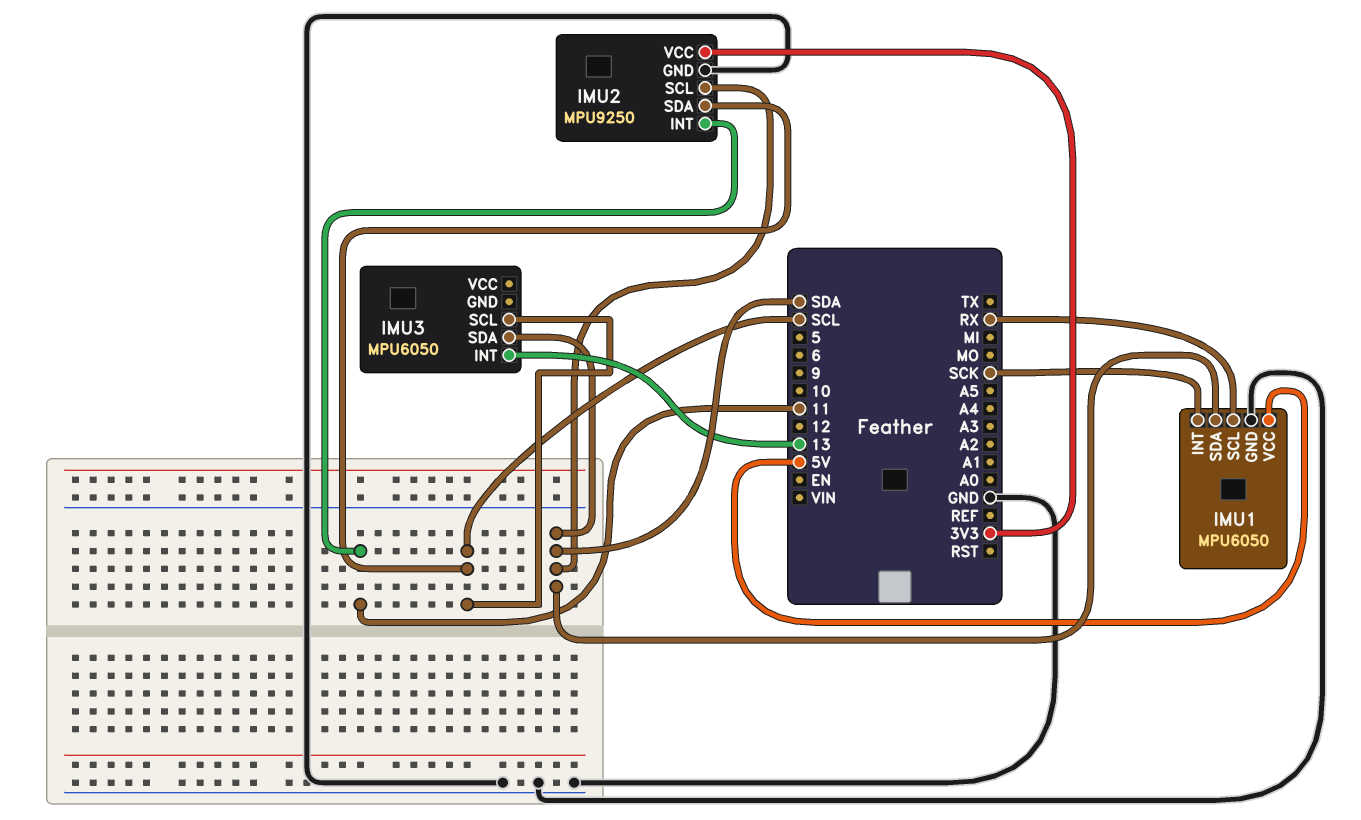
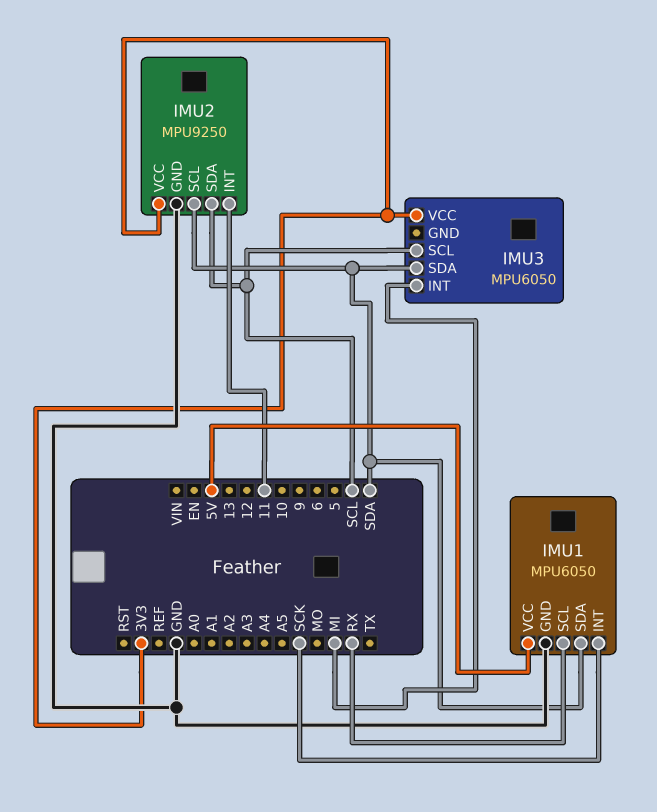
IMU3 pin INT: 13 -> MI
IMU3 pin VCC: none -> 3V3

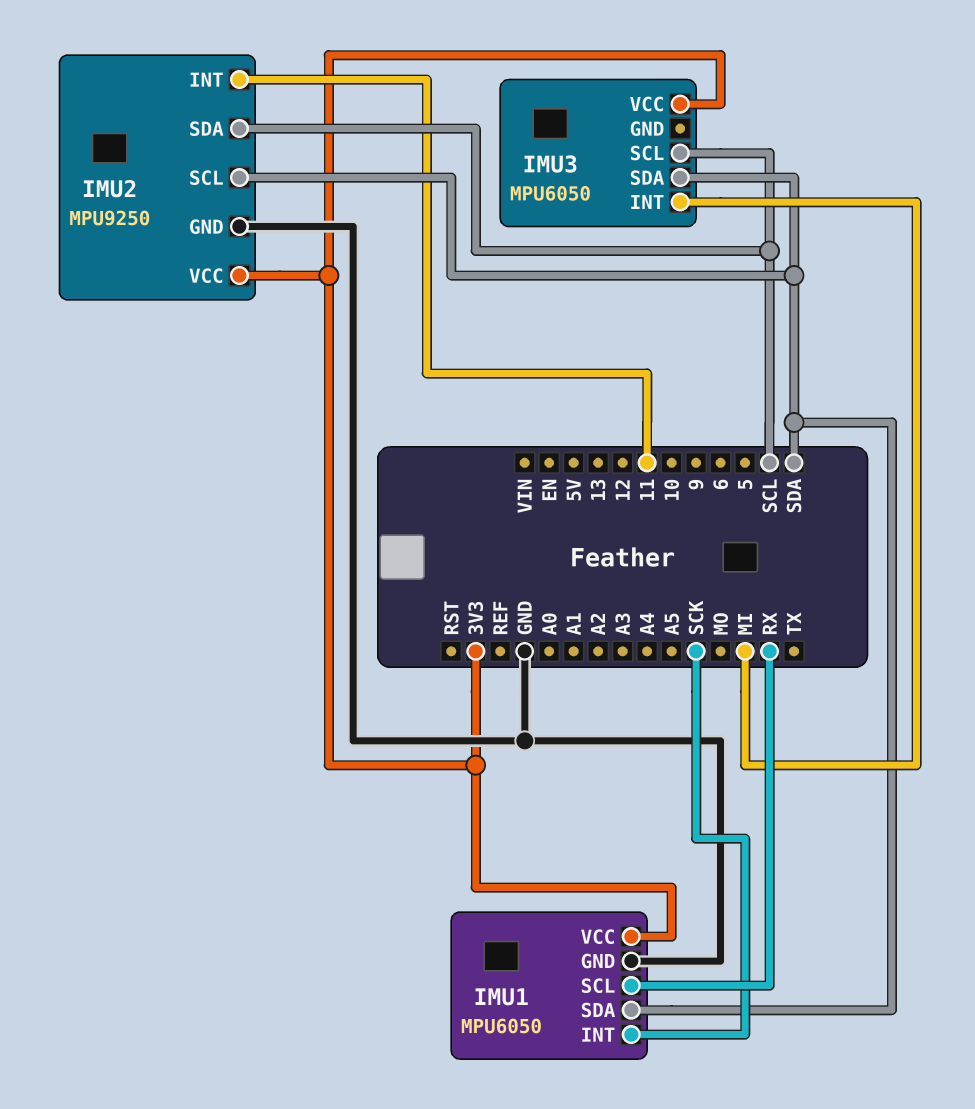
IMU1 pin VCC: 5V -> 3V3

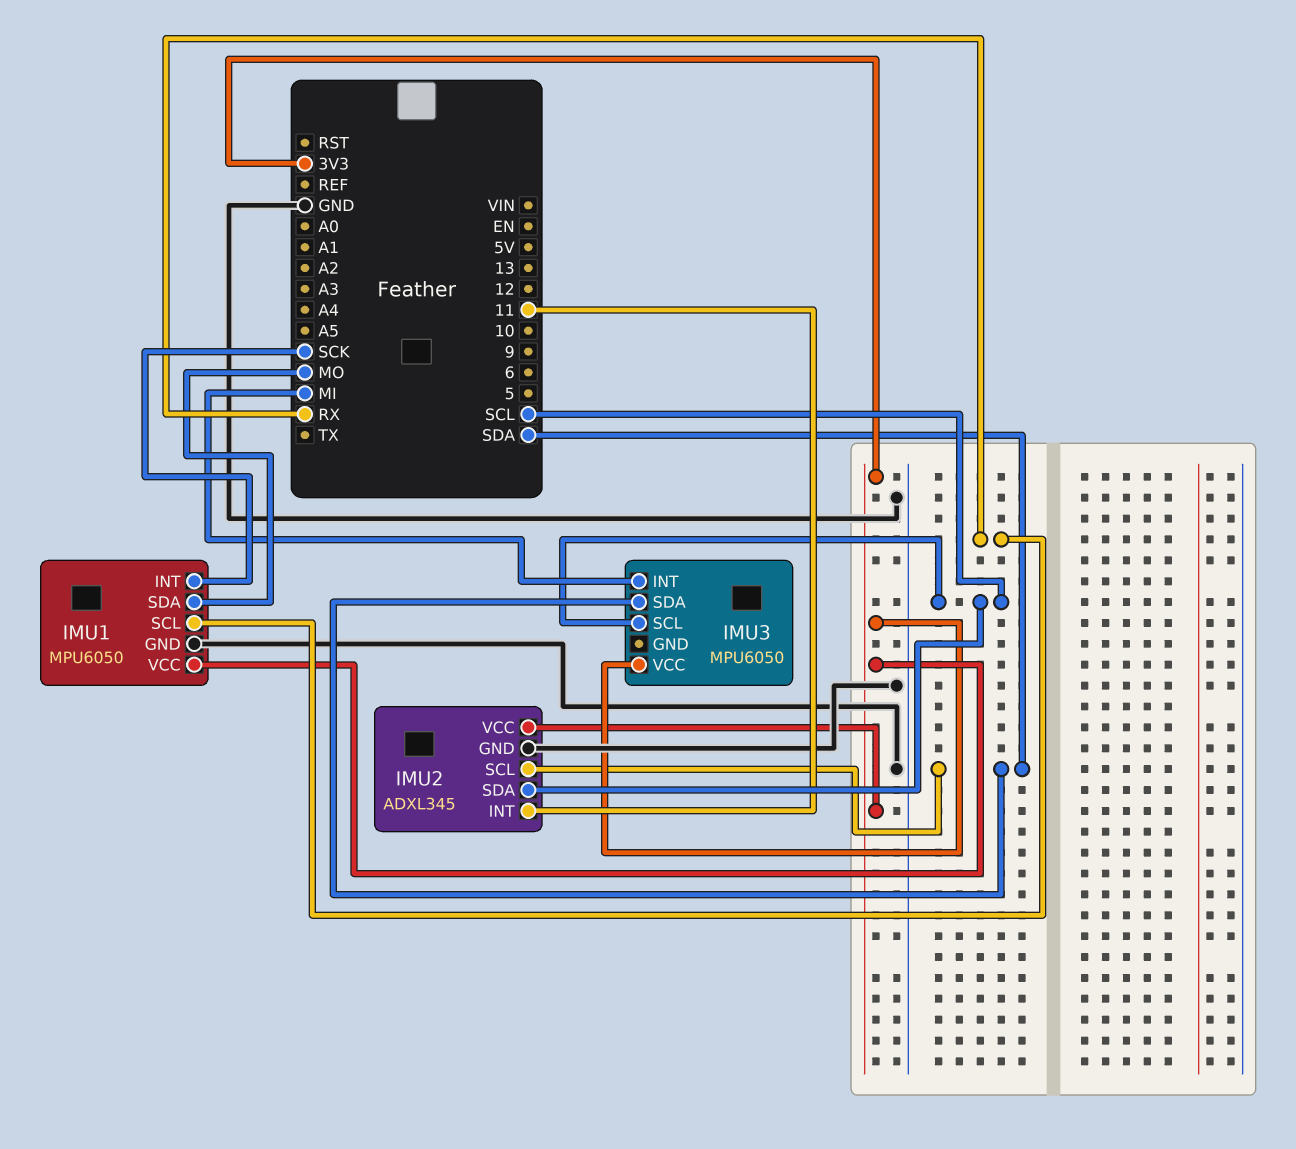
IMU1 pin SDA: SDA -> MO
IMU2: MPU9250 -> ADXL345

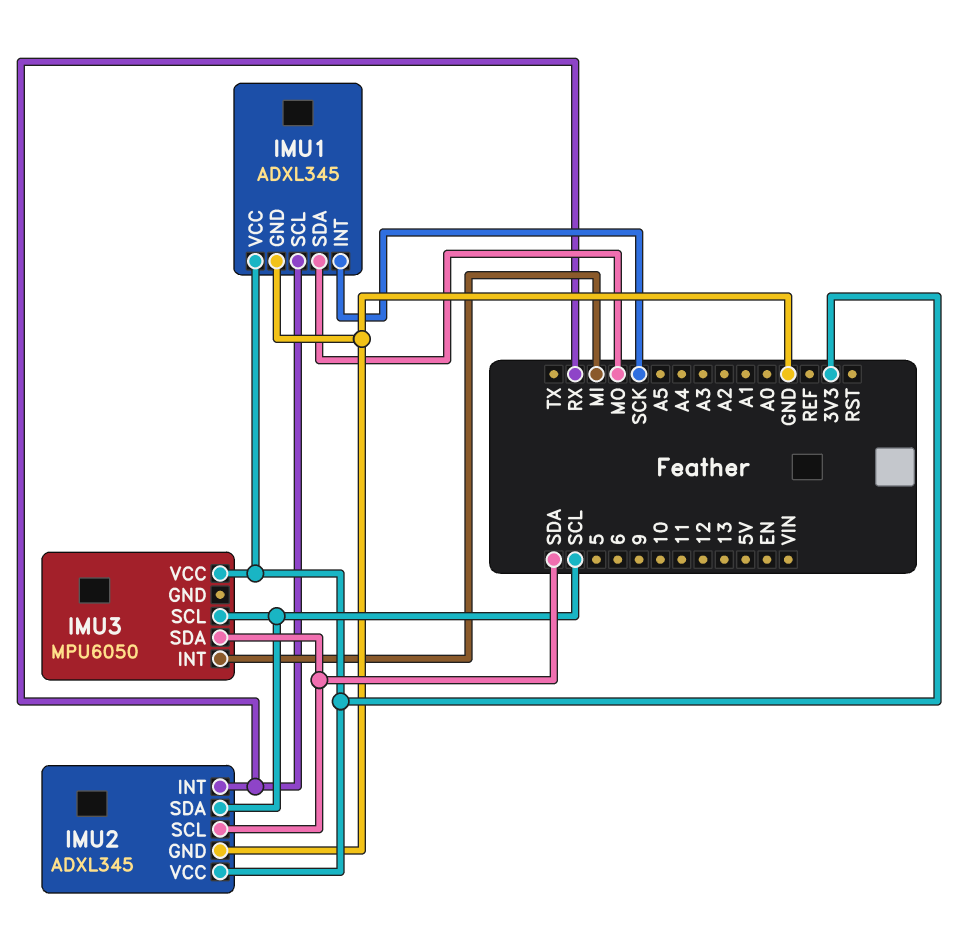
IMU1: MPU6050 -> ADXL345
IMU2 pin INT: 11 -> RX

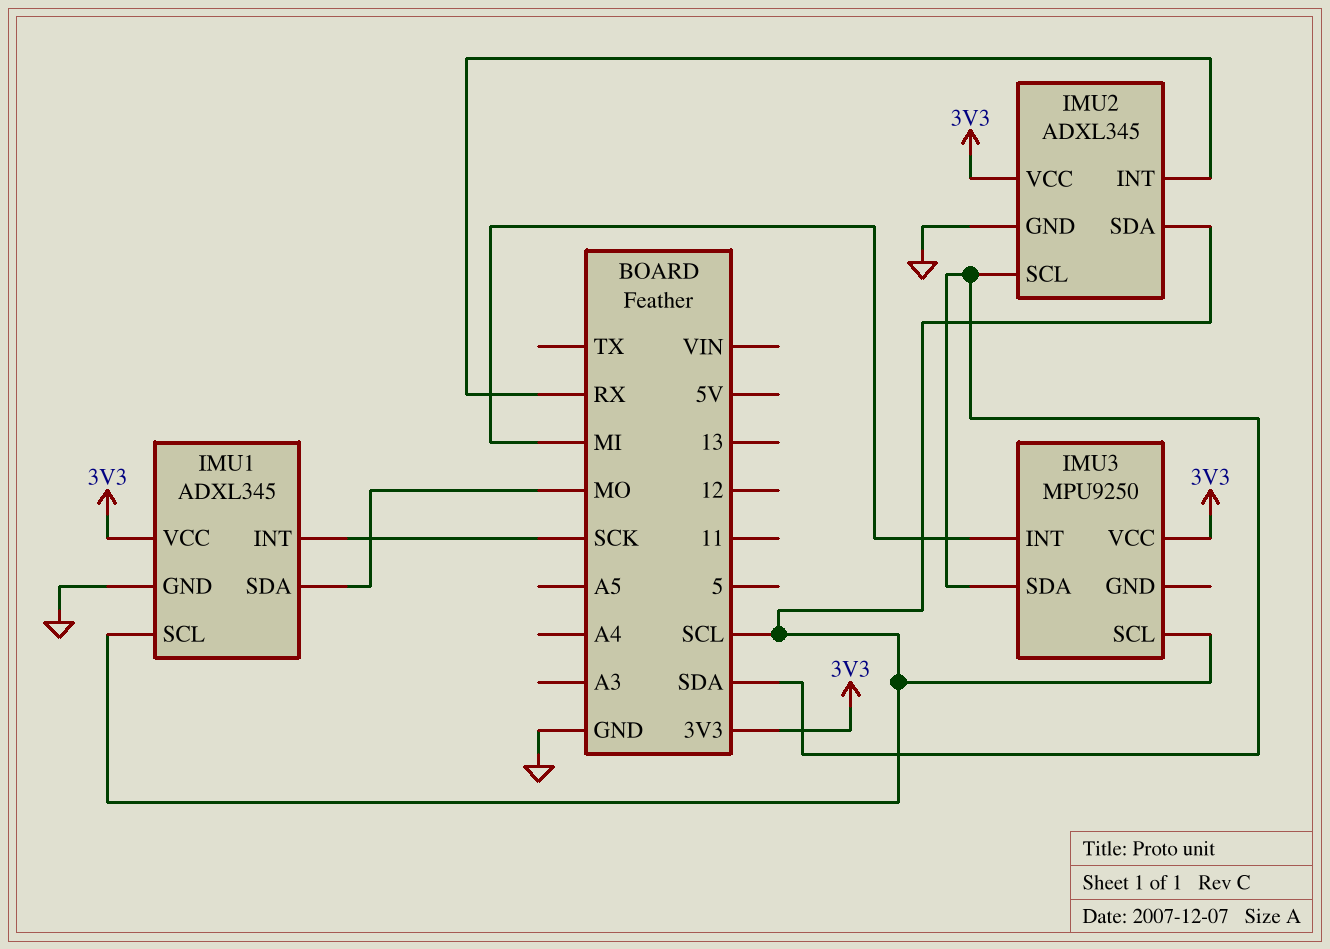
IMU1 pin SCL: RX -> SCL
IMU3: MPU6050 -> MPU9250

